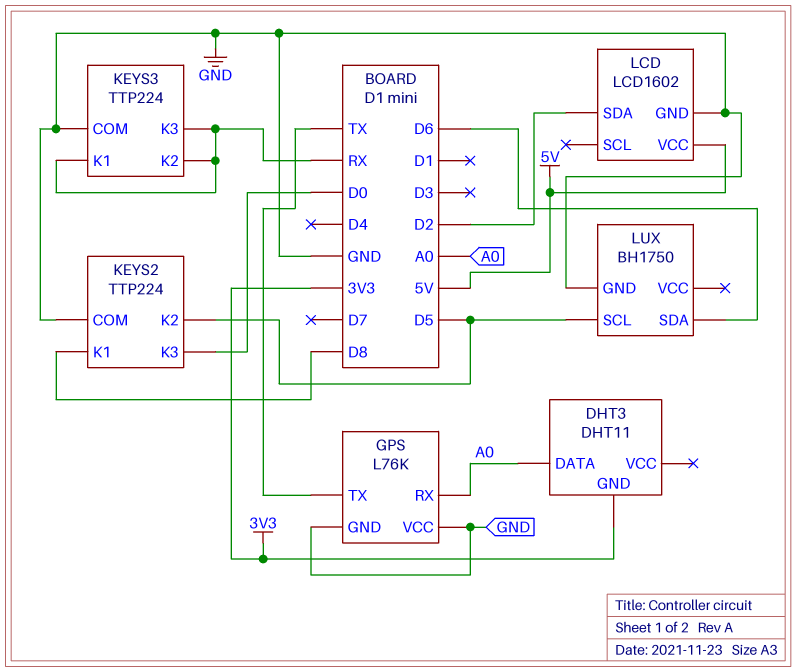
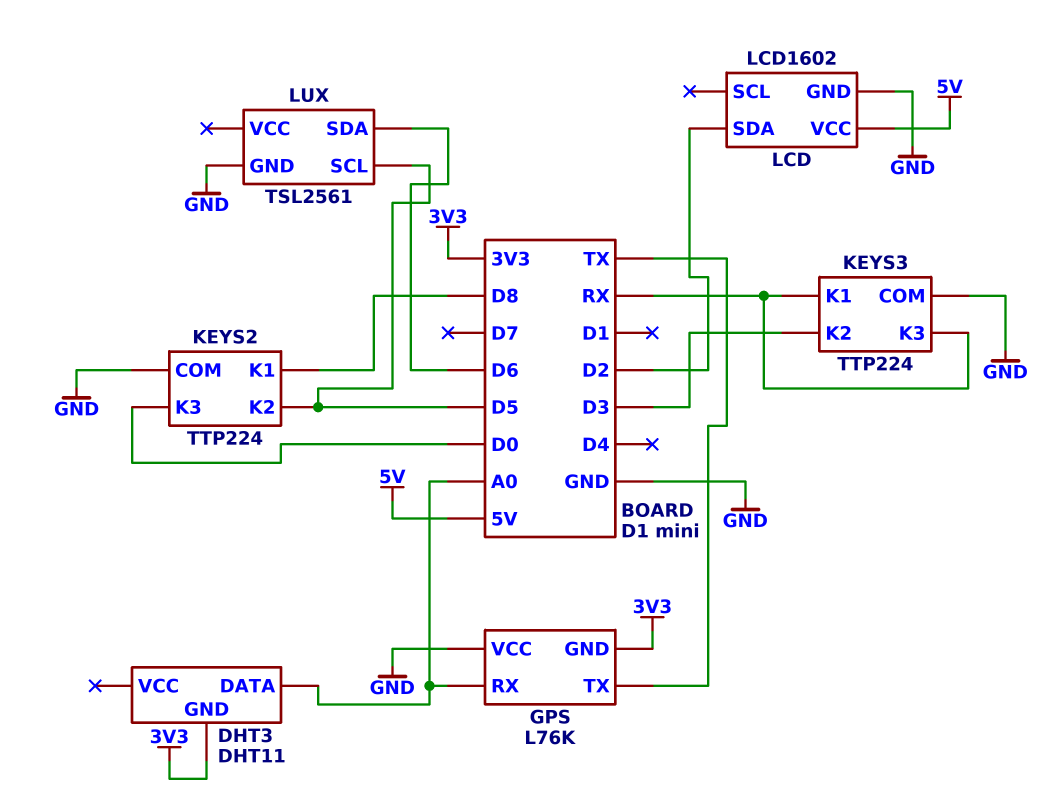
GPS pin GND: GND -> 3V3
KEYS3 pin K2: RX -> D3
LUX: BH1750 -> TSL2561

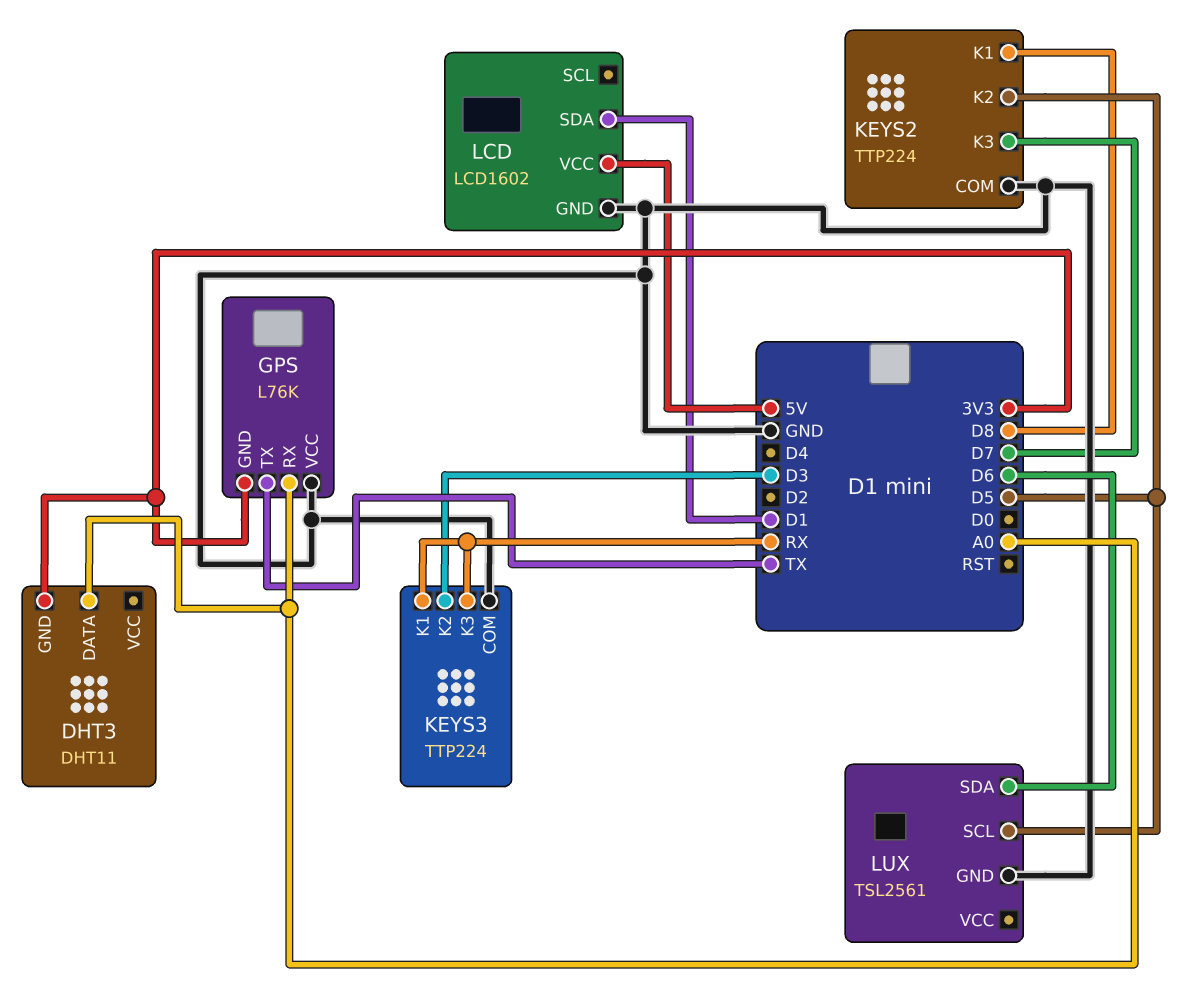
KEYS2 pin K3: D0 -> D7
LCD pin SDA: D2 -> D1

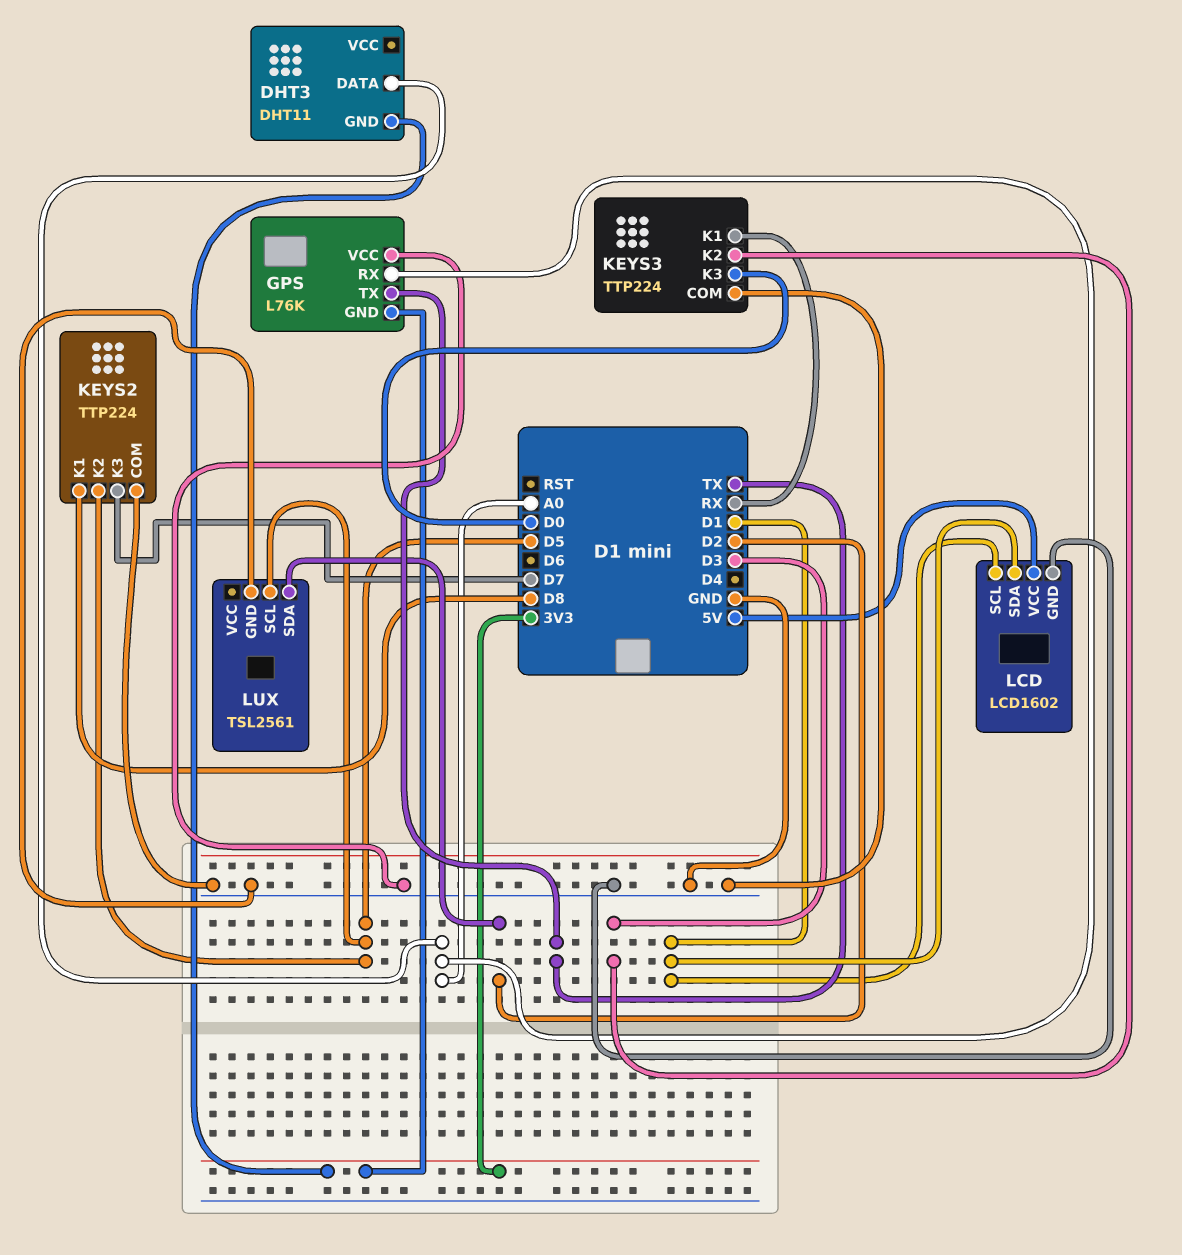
KEYS3 pin K3: RX -> D0
LCD pin SCL: none -> D1
LUX pin SDA: D6 -> D2

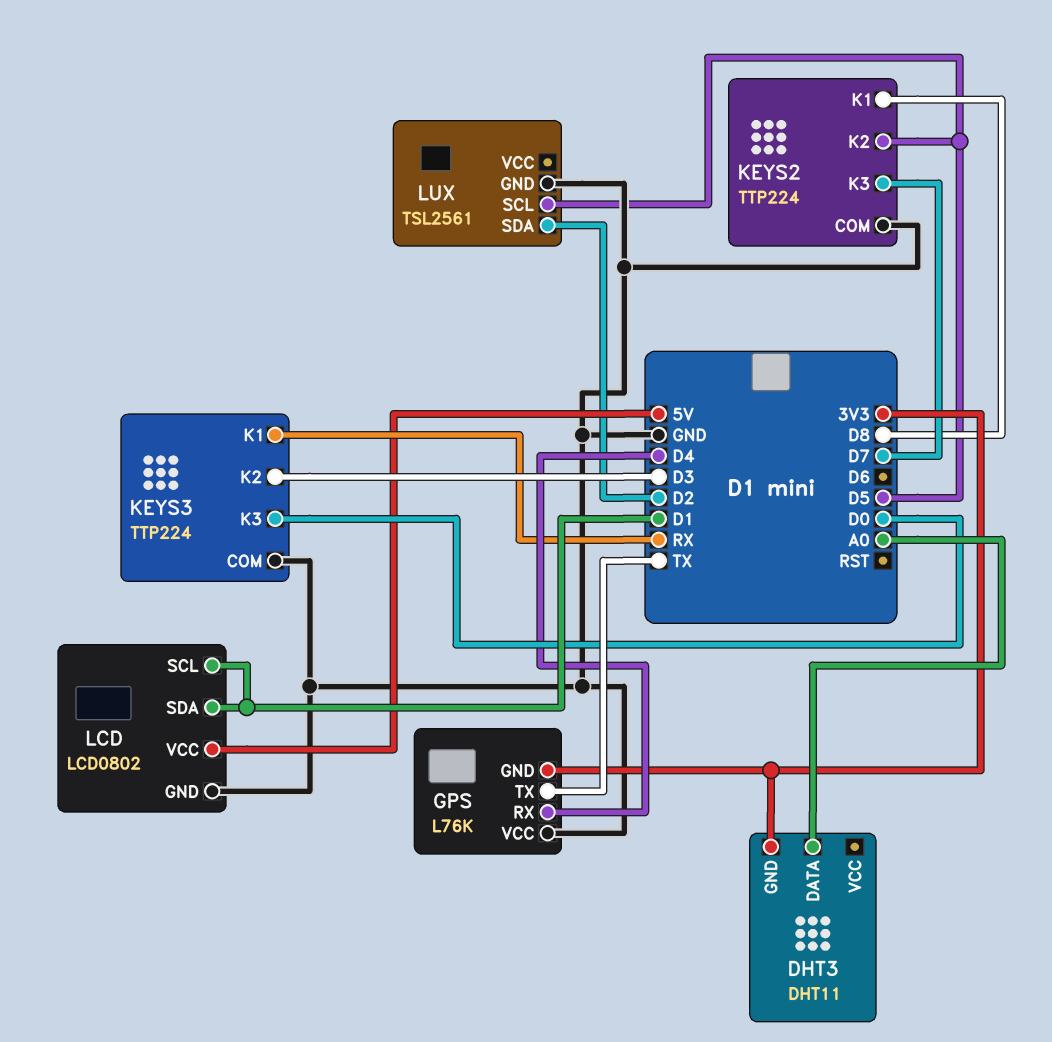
GPS pin RX: A0 -> D4
LCD: LCD1602 -> LCD0802

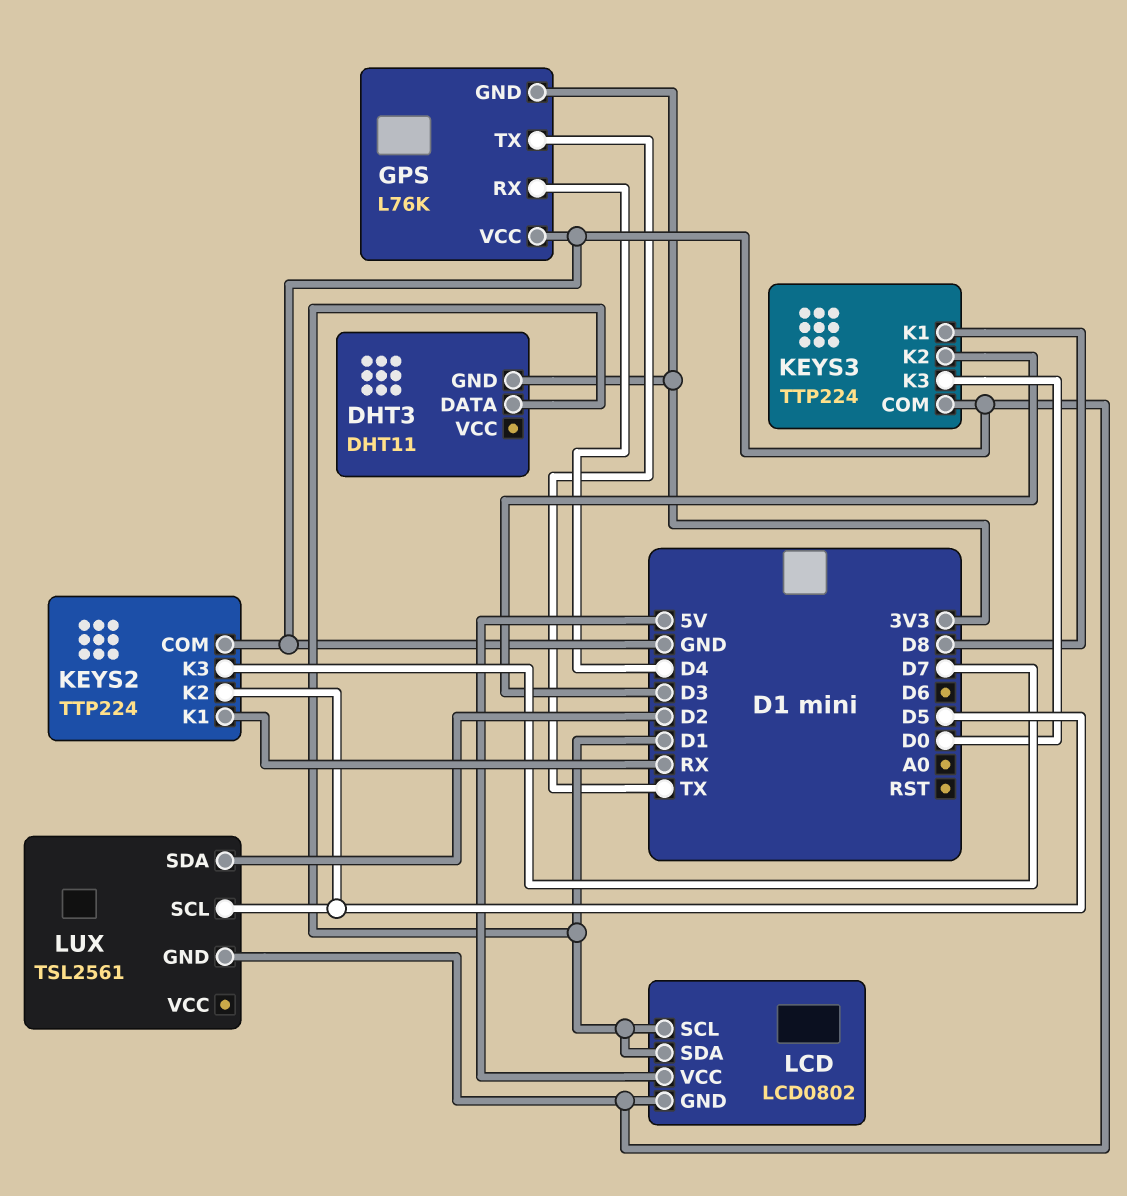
DHT3 pin DATA: A0 -> D1
KEYS2 pin K1: D8 -> RX
KEYS3 pin K1: RX -> D8

